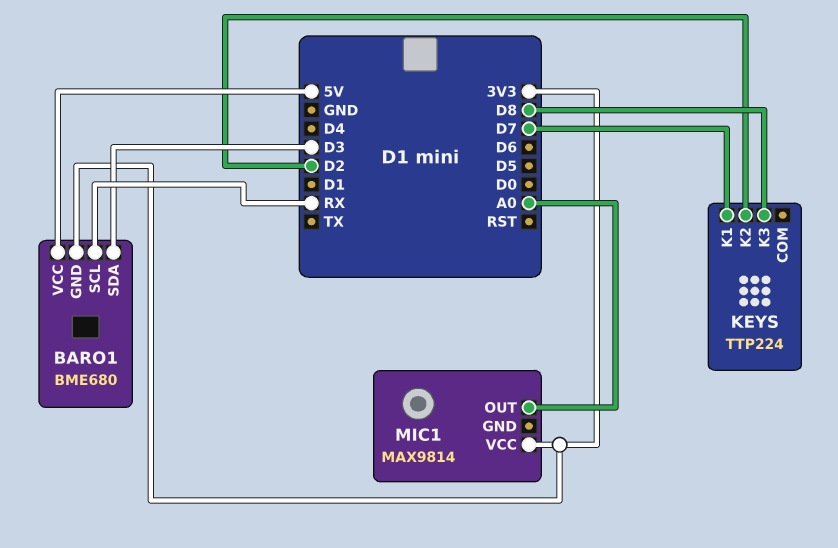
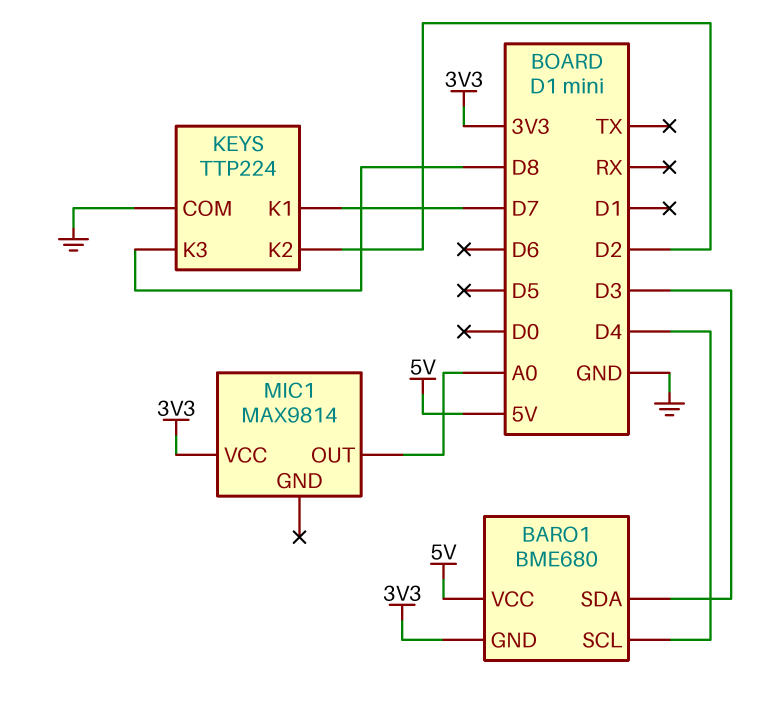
BARO1 pin SCL: RX -> D4
KEYS pin COM: none -> GND

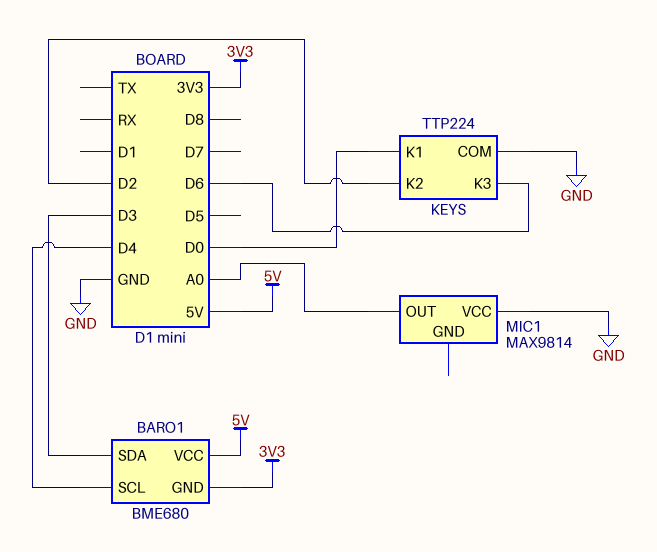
KEYS pin K1: D7 -> D0
KEYS pin K3: D8 -> D6
MIC1 pin VCC: 3V3 -> GND

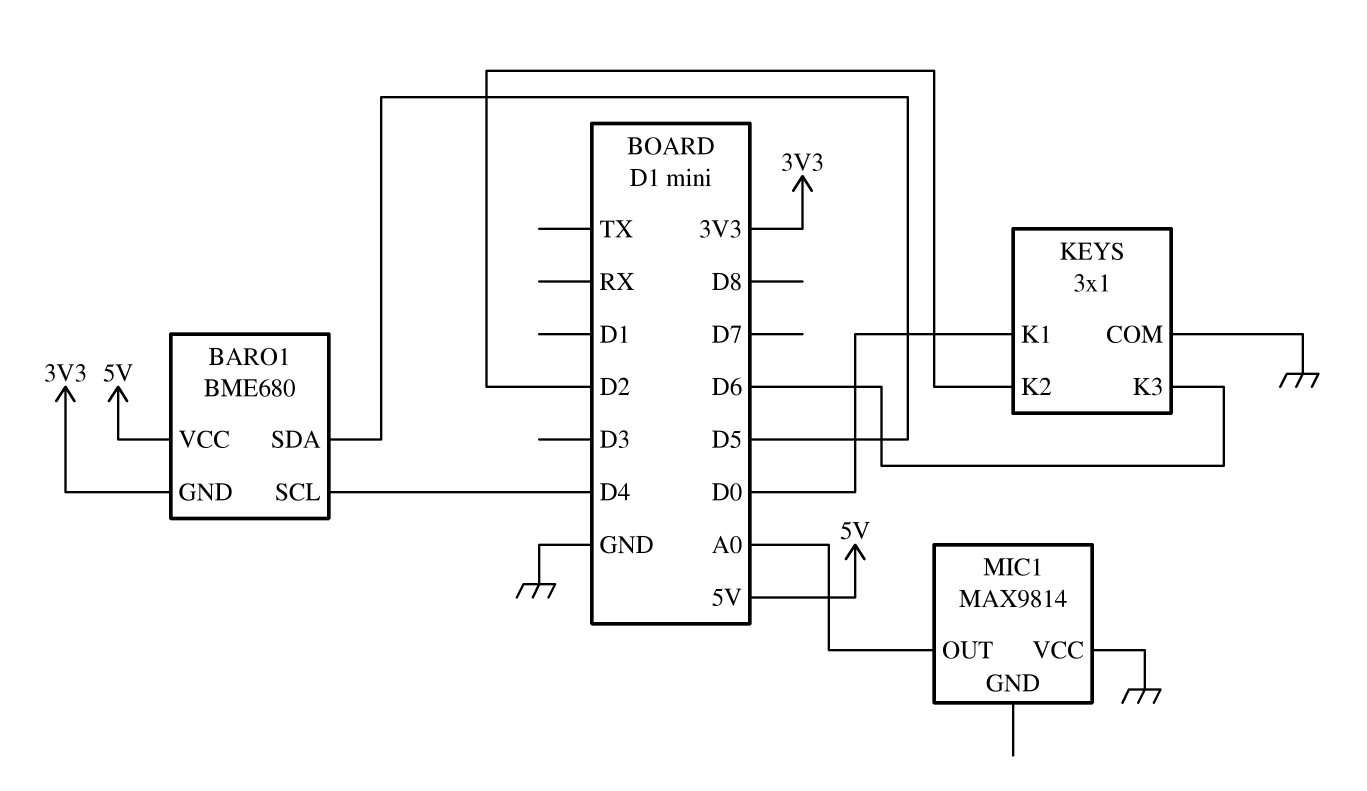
BARO1 pin SDA: D3 -> D5
KEYS: TTP224 -> 3x1

